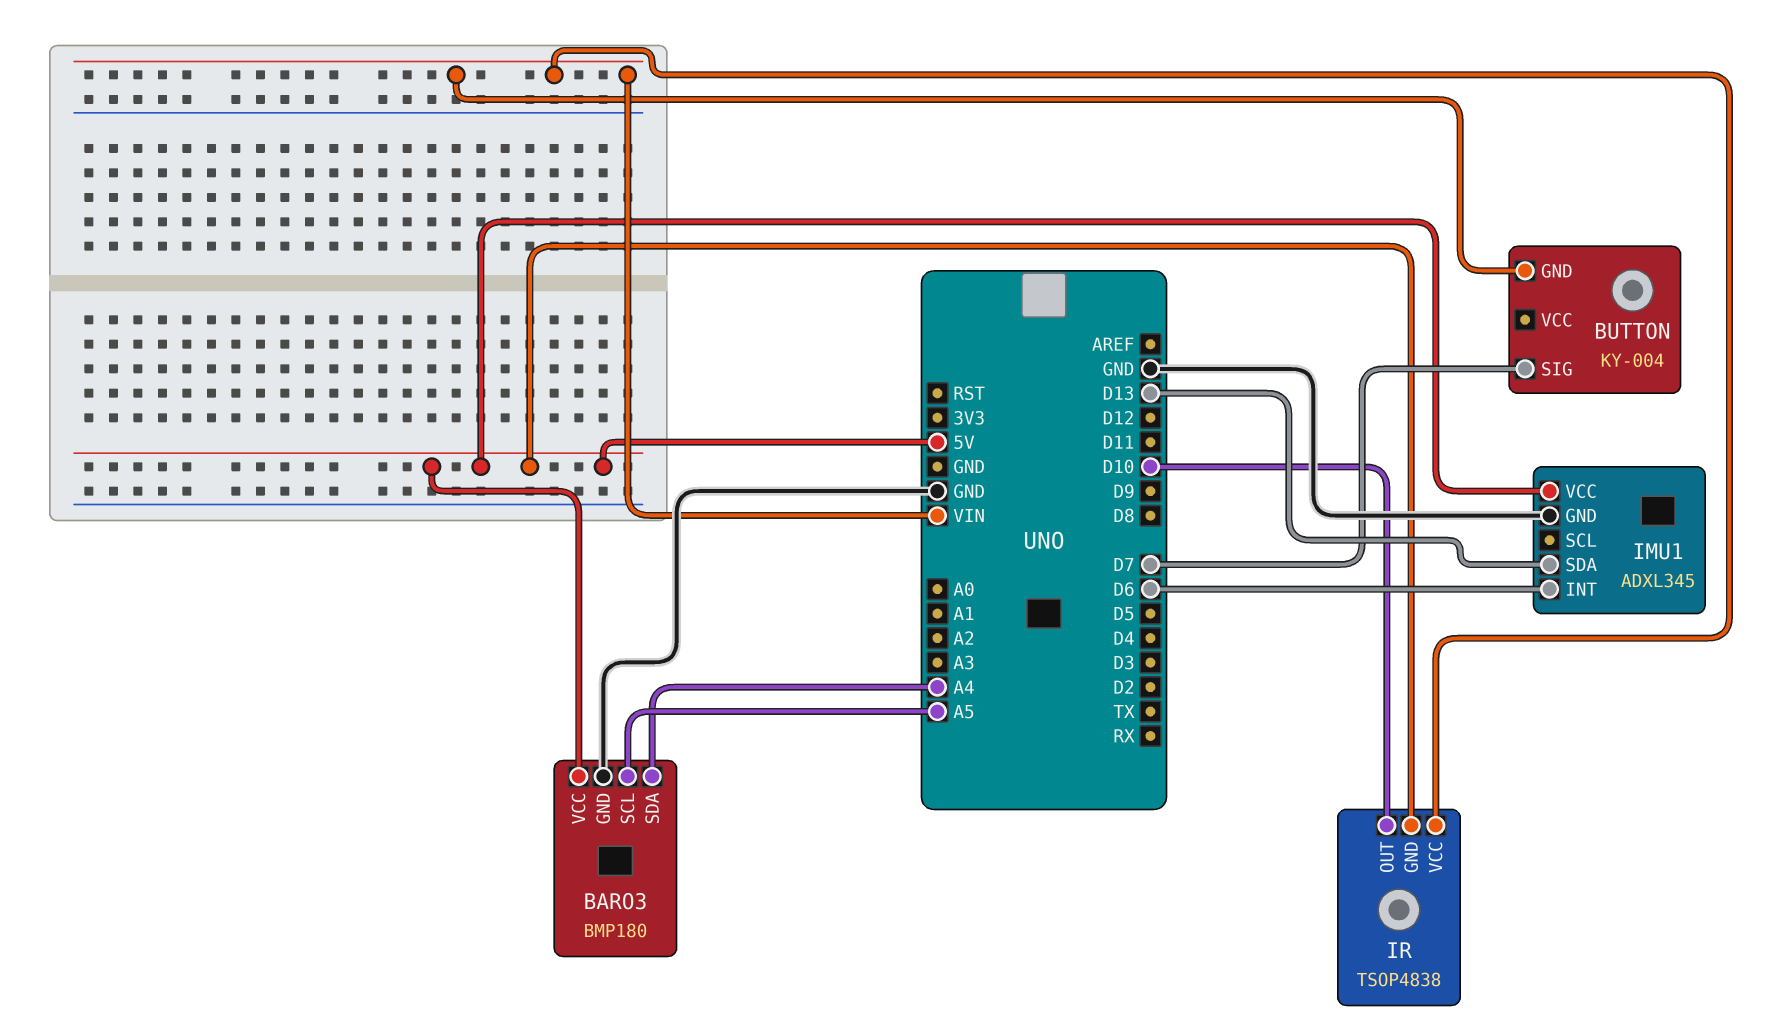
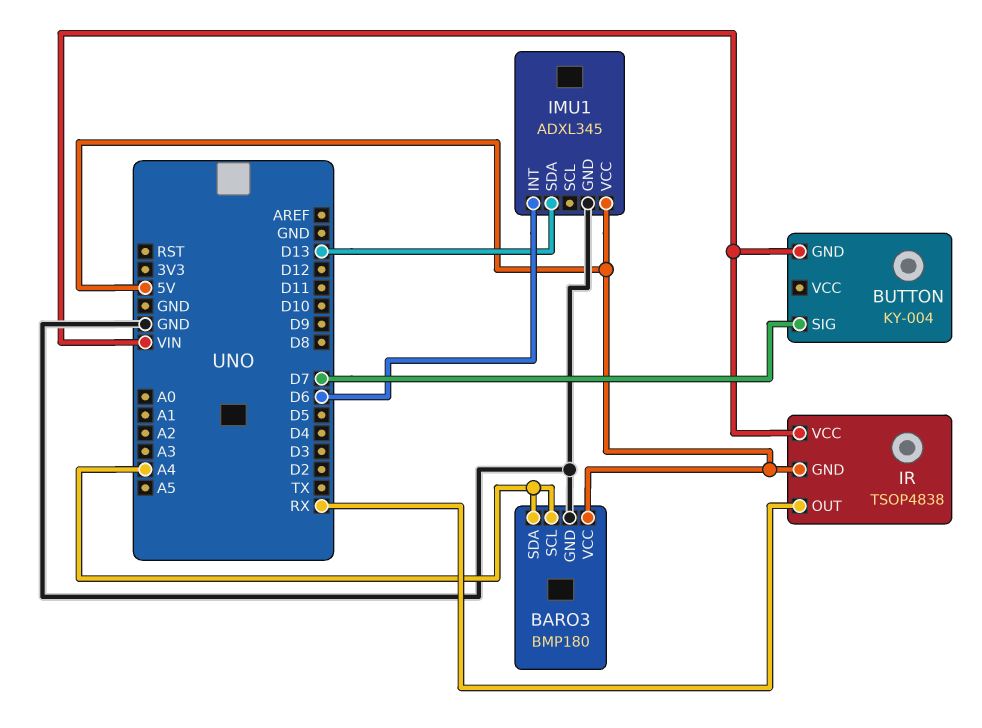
BARO3 pin SCL: A5 -> A4
IR pin OUT: D10 -> RX

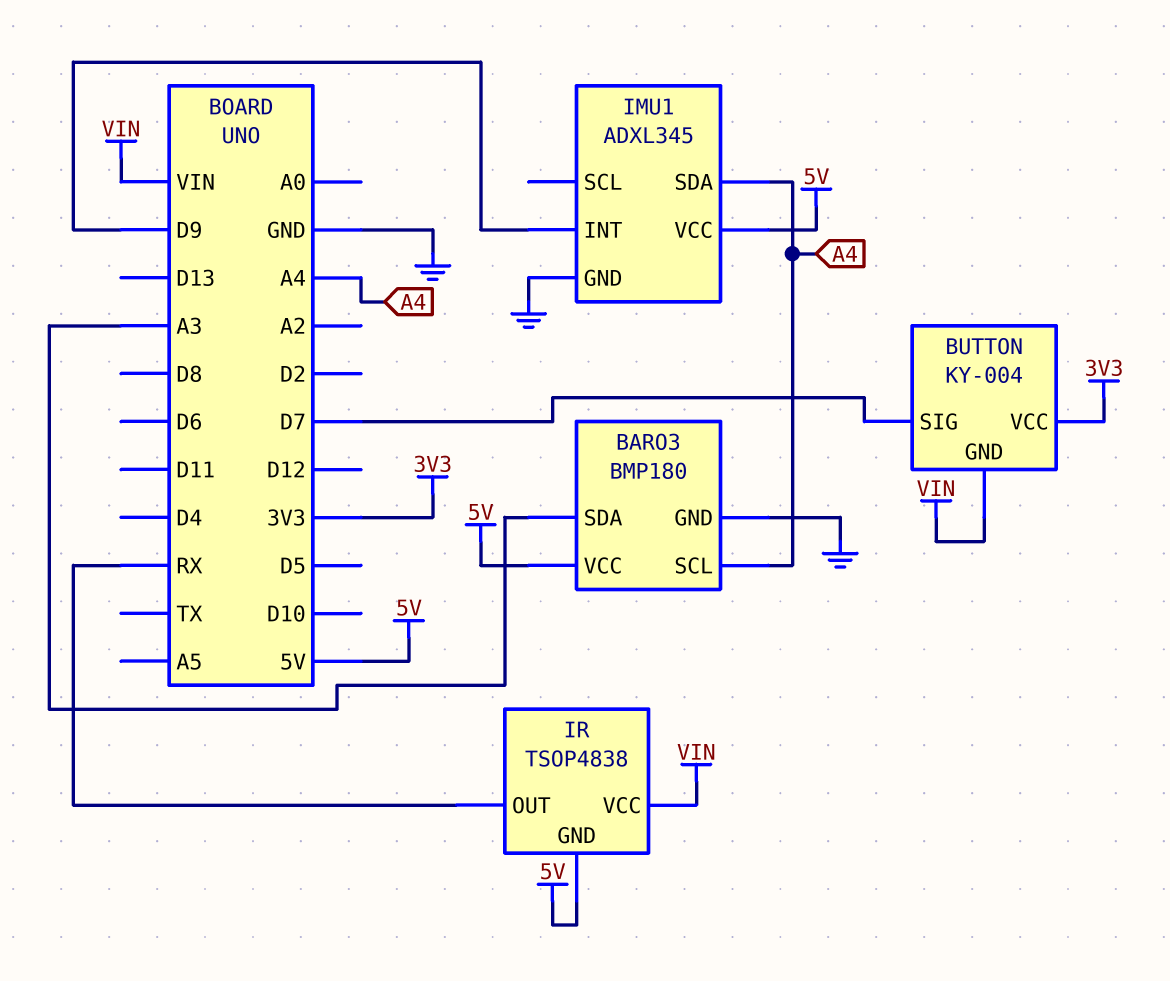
BARO3 pin SDA: A4 -> A3
BUTTON pin VCC: none -> 3V3
IMU1 pin INT: D6 -> D9
IMU1 pin SDA: D13 -> A4

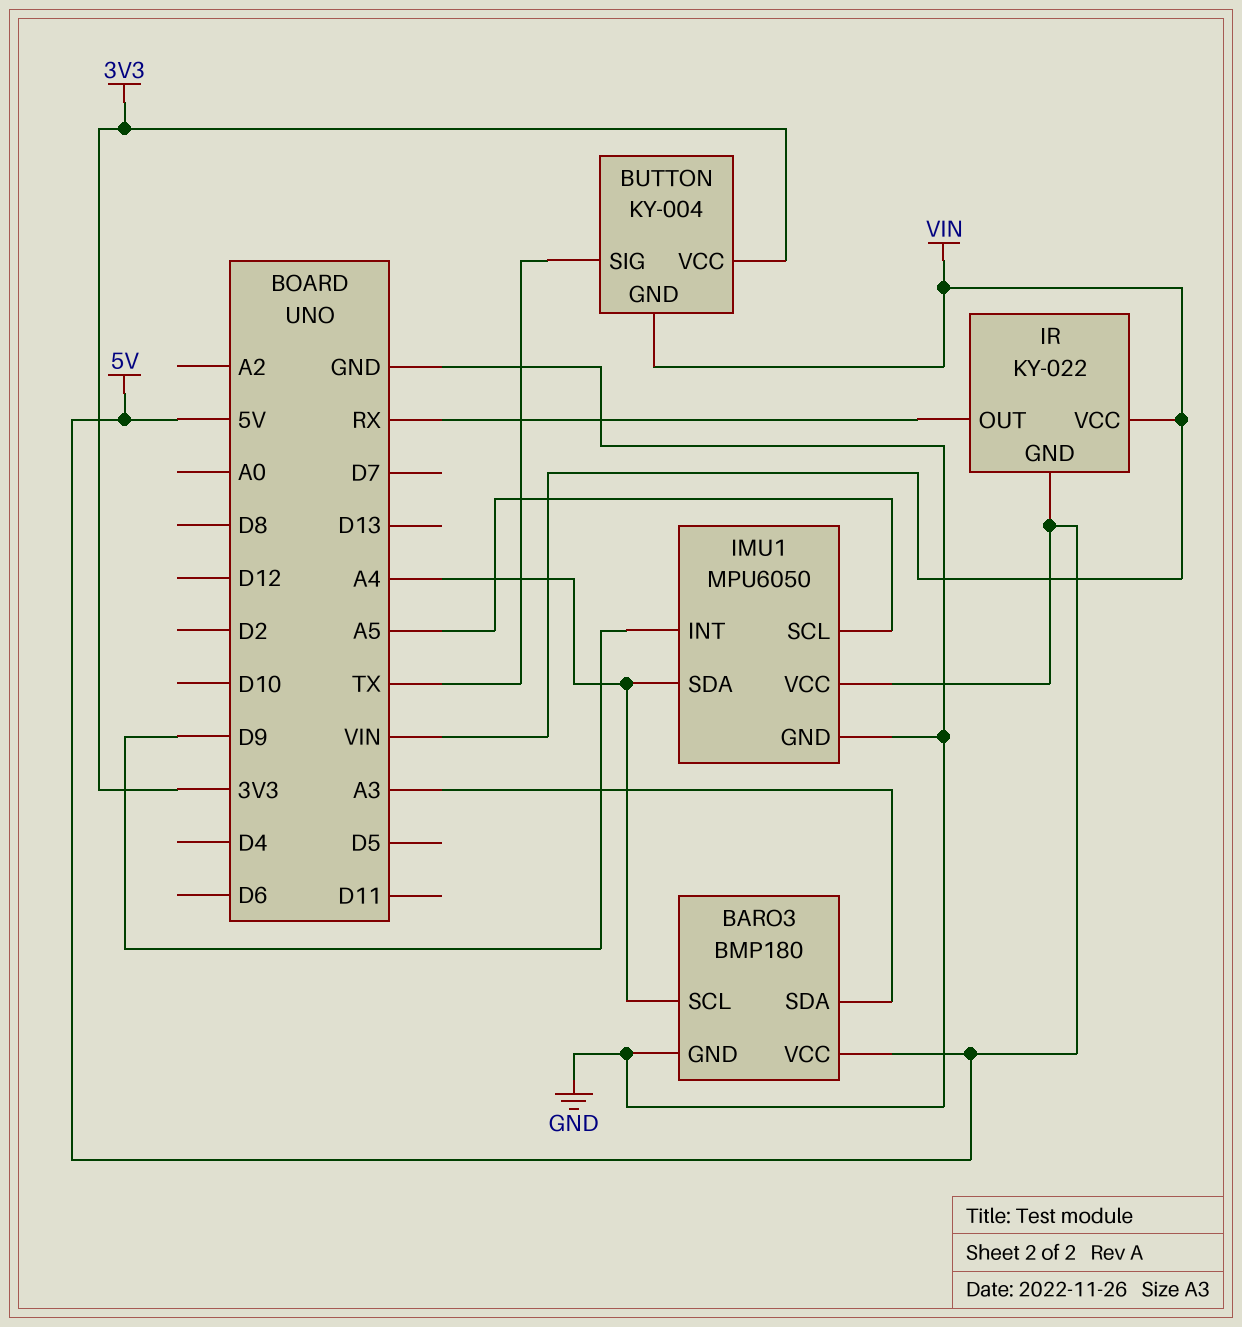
BUTTON pin SIG: D7 -> TX
IMU1: ADXL345 -> MPU6050
IMU1 pin SCL: none -> A5
IR: TSOP4838 -> KY-022

